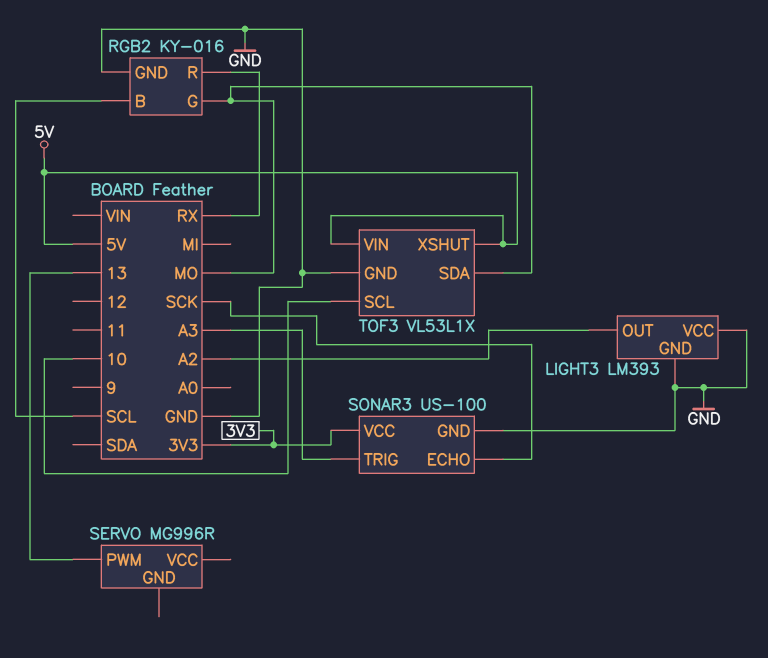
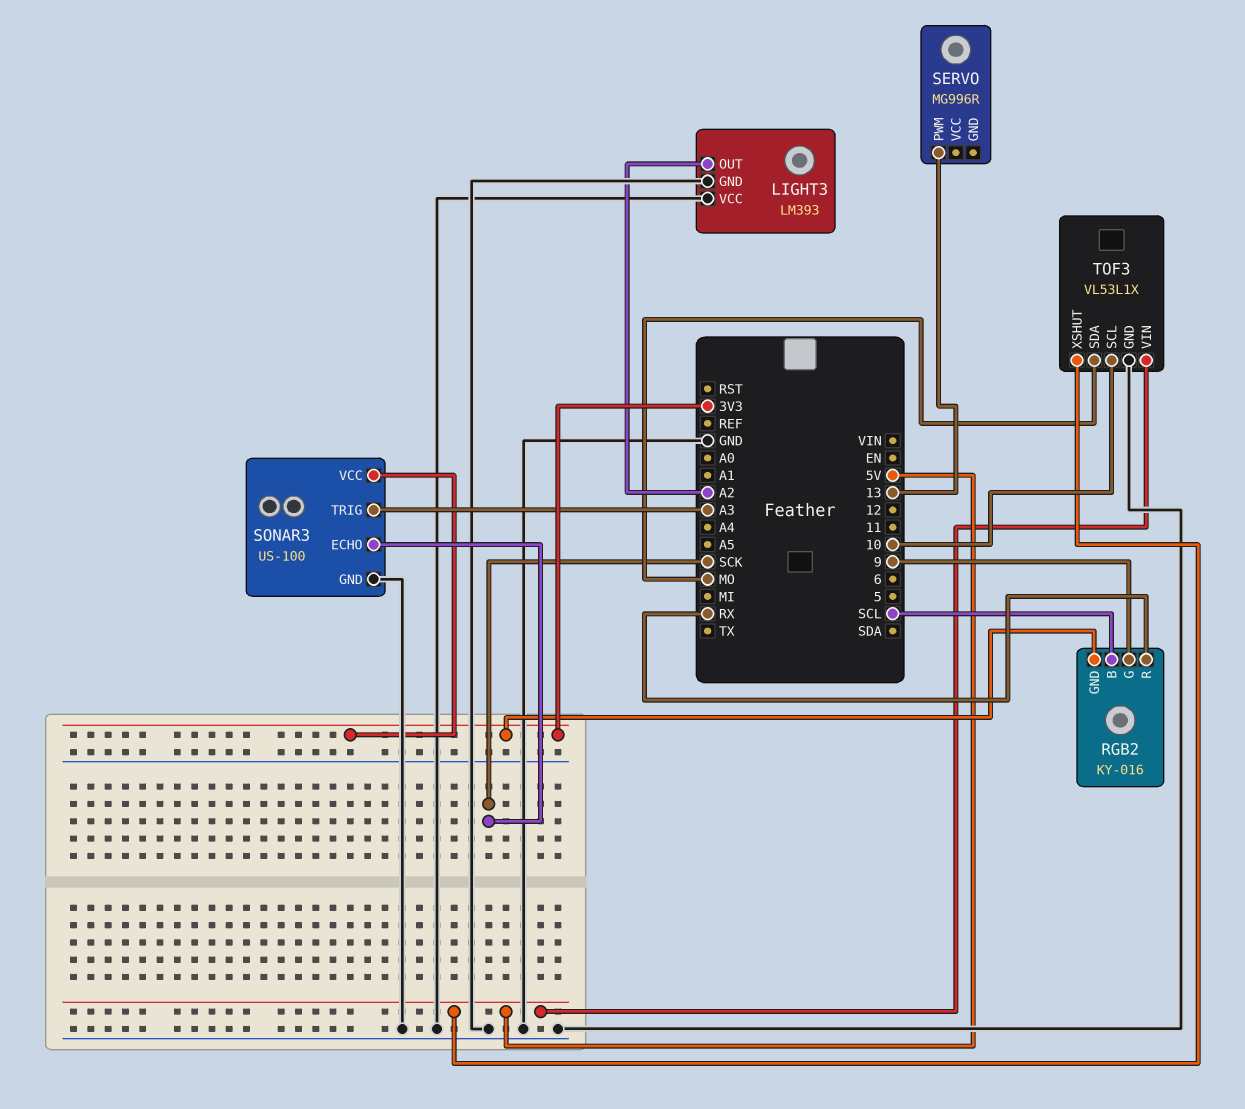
RGB2 pin G: MO -> 9
RGB2 pin GND: GND -> 3V3

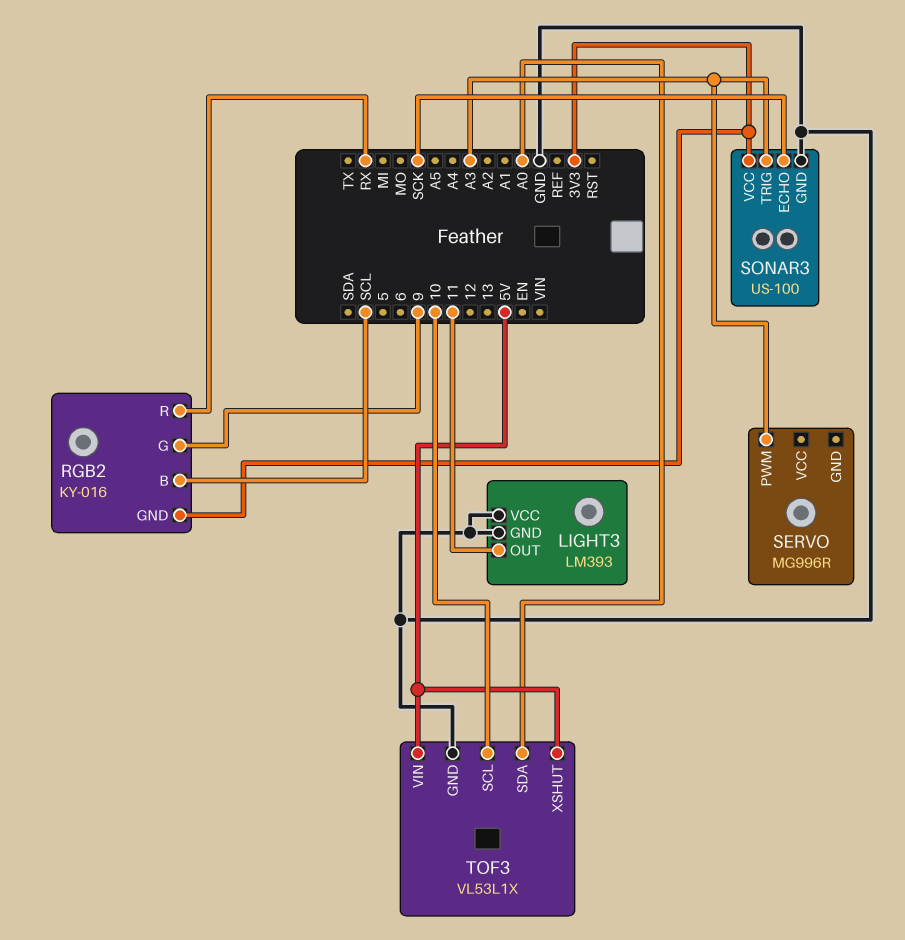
LIGHT3 pin OUT: A2 -> 11
SERVO pin PWM: 13 -> A3
TOF3 pin SDA: MO -> A0

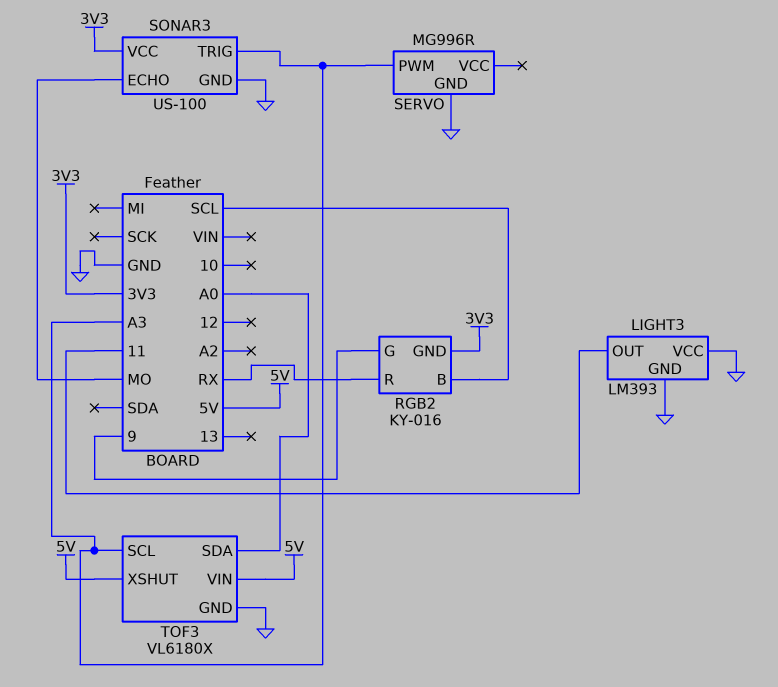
SERVO pin GND: none -> GND
SONAR3 pin ECHO: SCK -> MO
TOF3: VL53L1X -> VL6180X
TOF3 pin SCL: 10 -> A3

